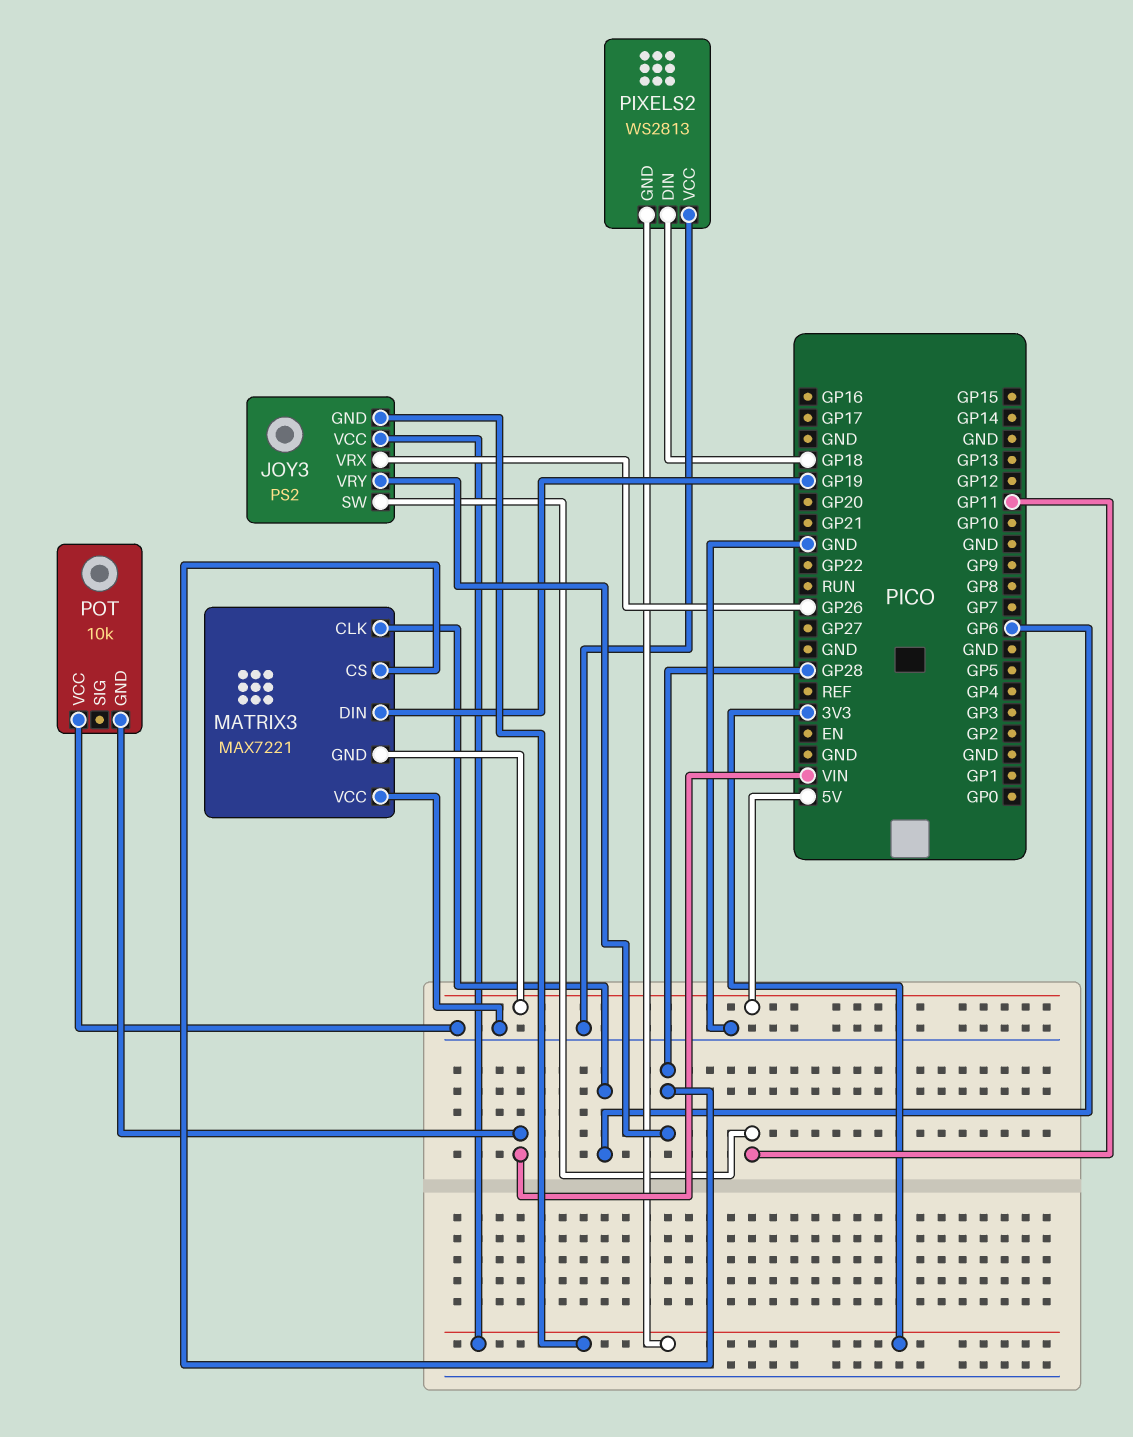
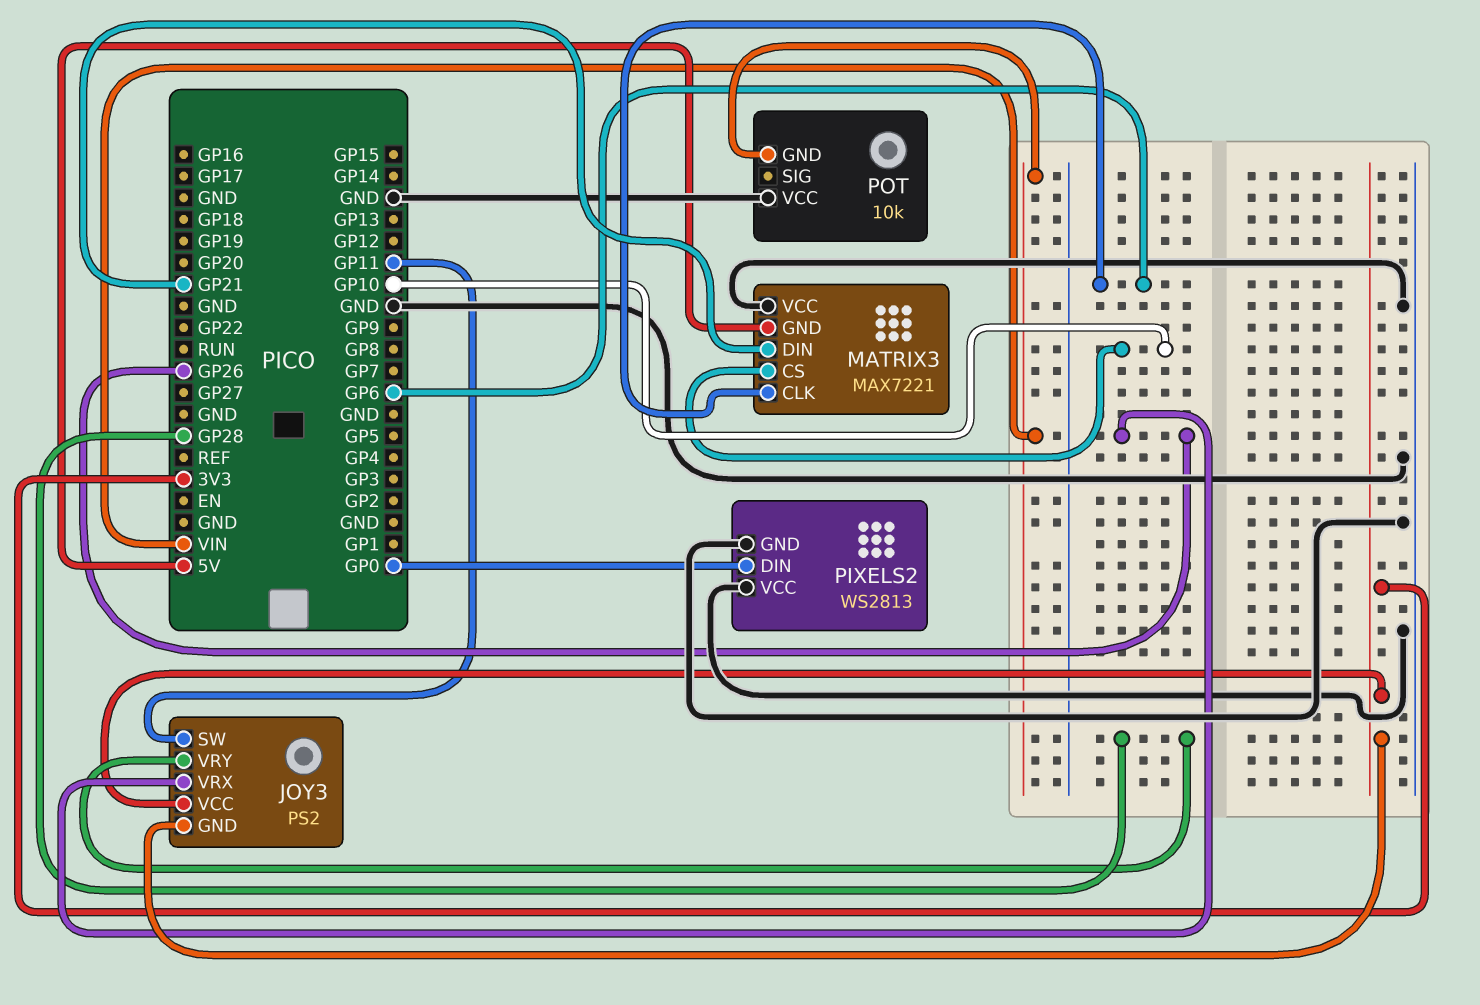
MATRIX3 pin CS: GP28 -> GP10
MATRIX3 pin DIN: GP19 -> GP21
PIXELS2 pin DIN: GP18 -> GP0
PIXELS2 pin GND: 3V3 -> GND

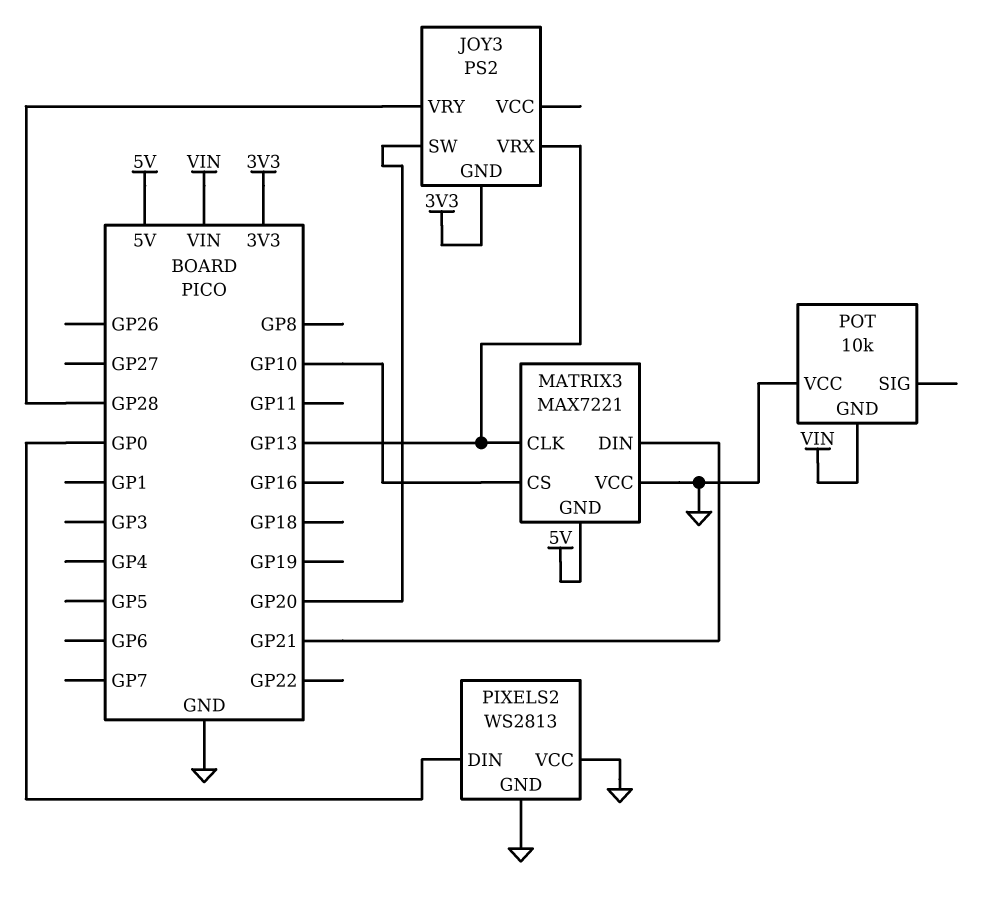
JOY3 pin SW: GP11 -> GP20
JOY3 pin VCC: 3V3 -> none
JOY3 pin VRX: GP26 -> GP13
MATRIX3 pin CLK: GP6 -> GP13

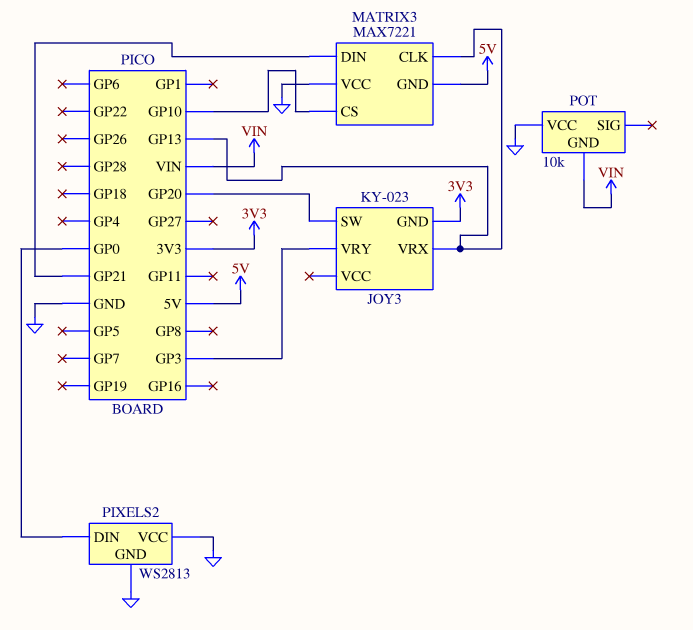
JOY3: PS2 -> KY-023
JOY3 pin VRY: GP28 -> GP3

